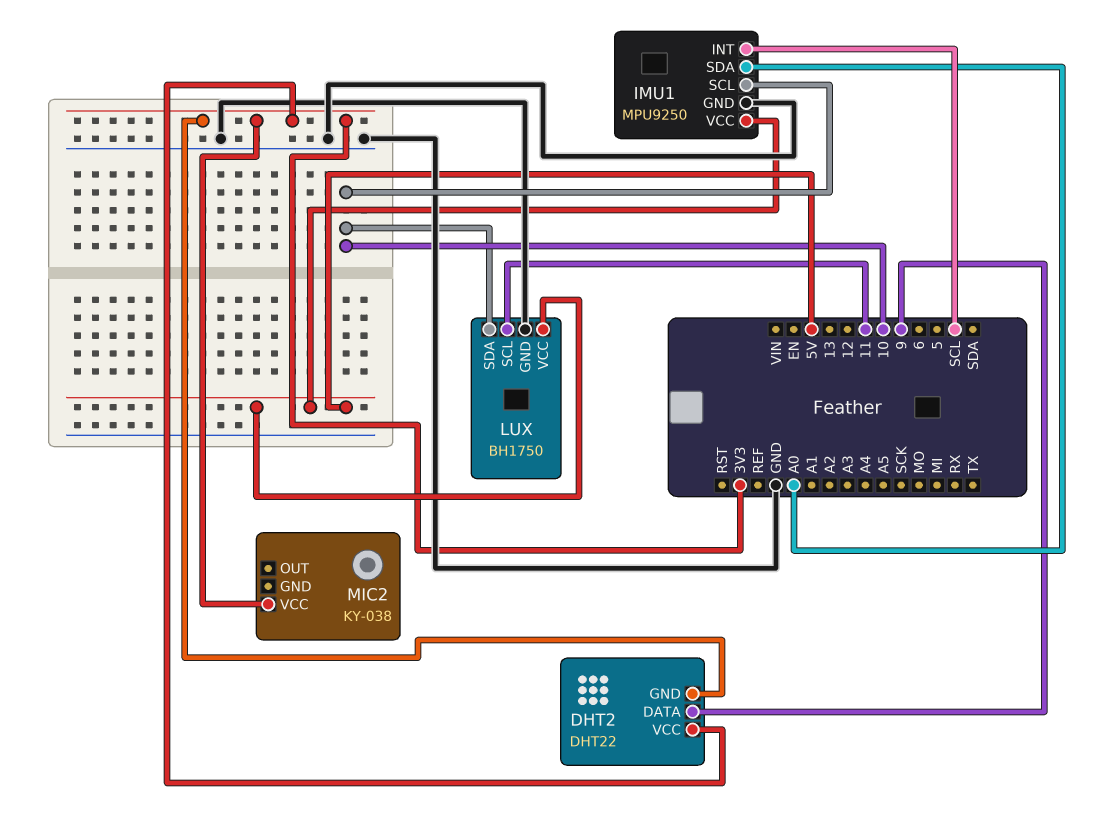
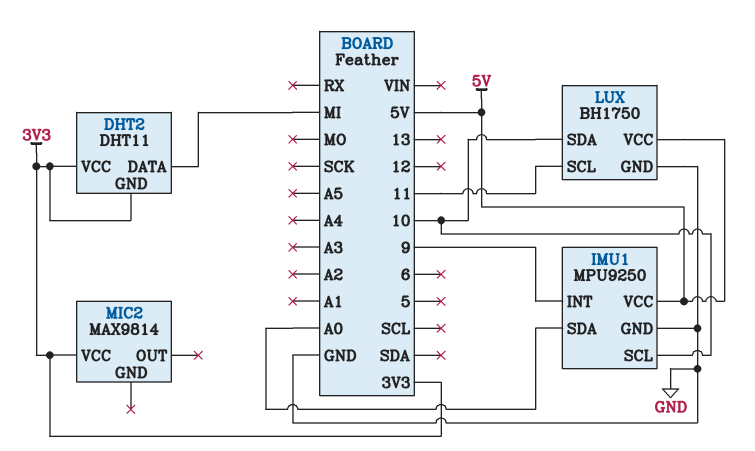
DHT2: DHT22 -> DHT11
DHT2 pin DATA: 9 -> MI
IMU1 pin INT: SCL -> 9
MIC2: KY-038 -> MAX9814

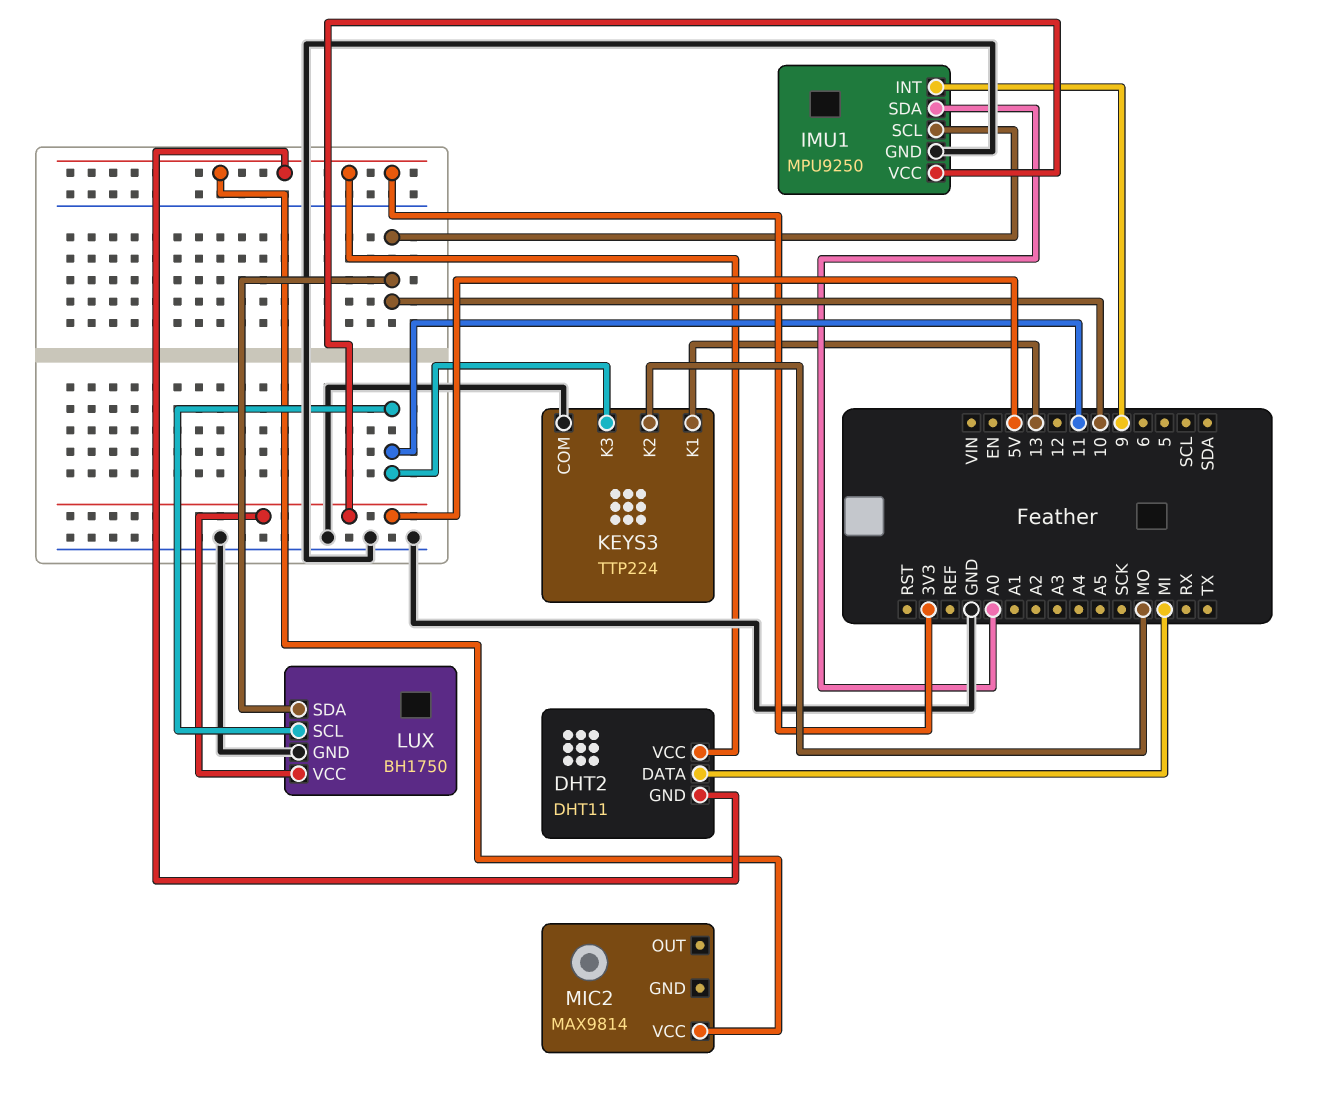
KEYS3: none -> TTP224
KEYS3 pin COM: none -> GND
KEYS3 pin K1: none -> 13
KEYS3 pin K2: none -> MO
KEYS3 pin K3: none -> 11

